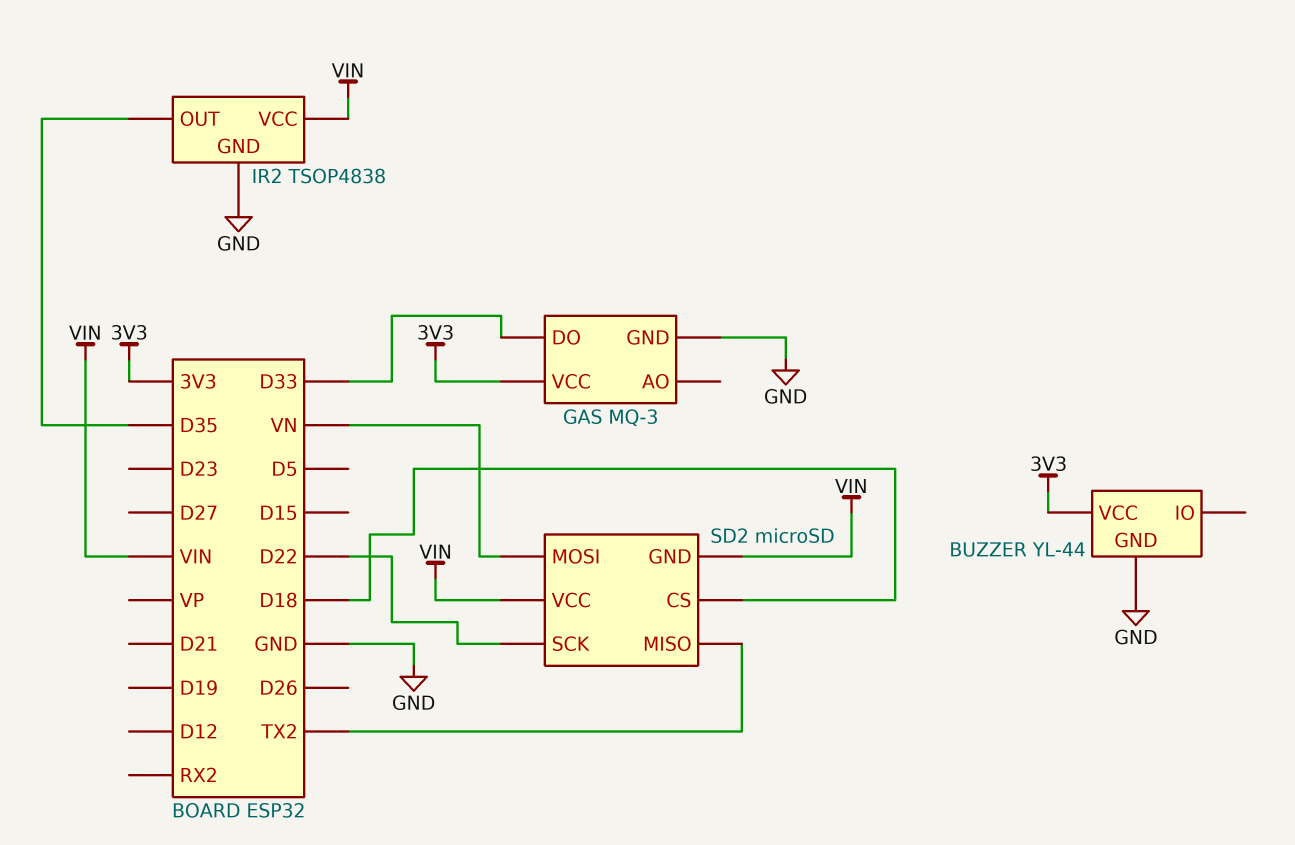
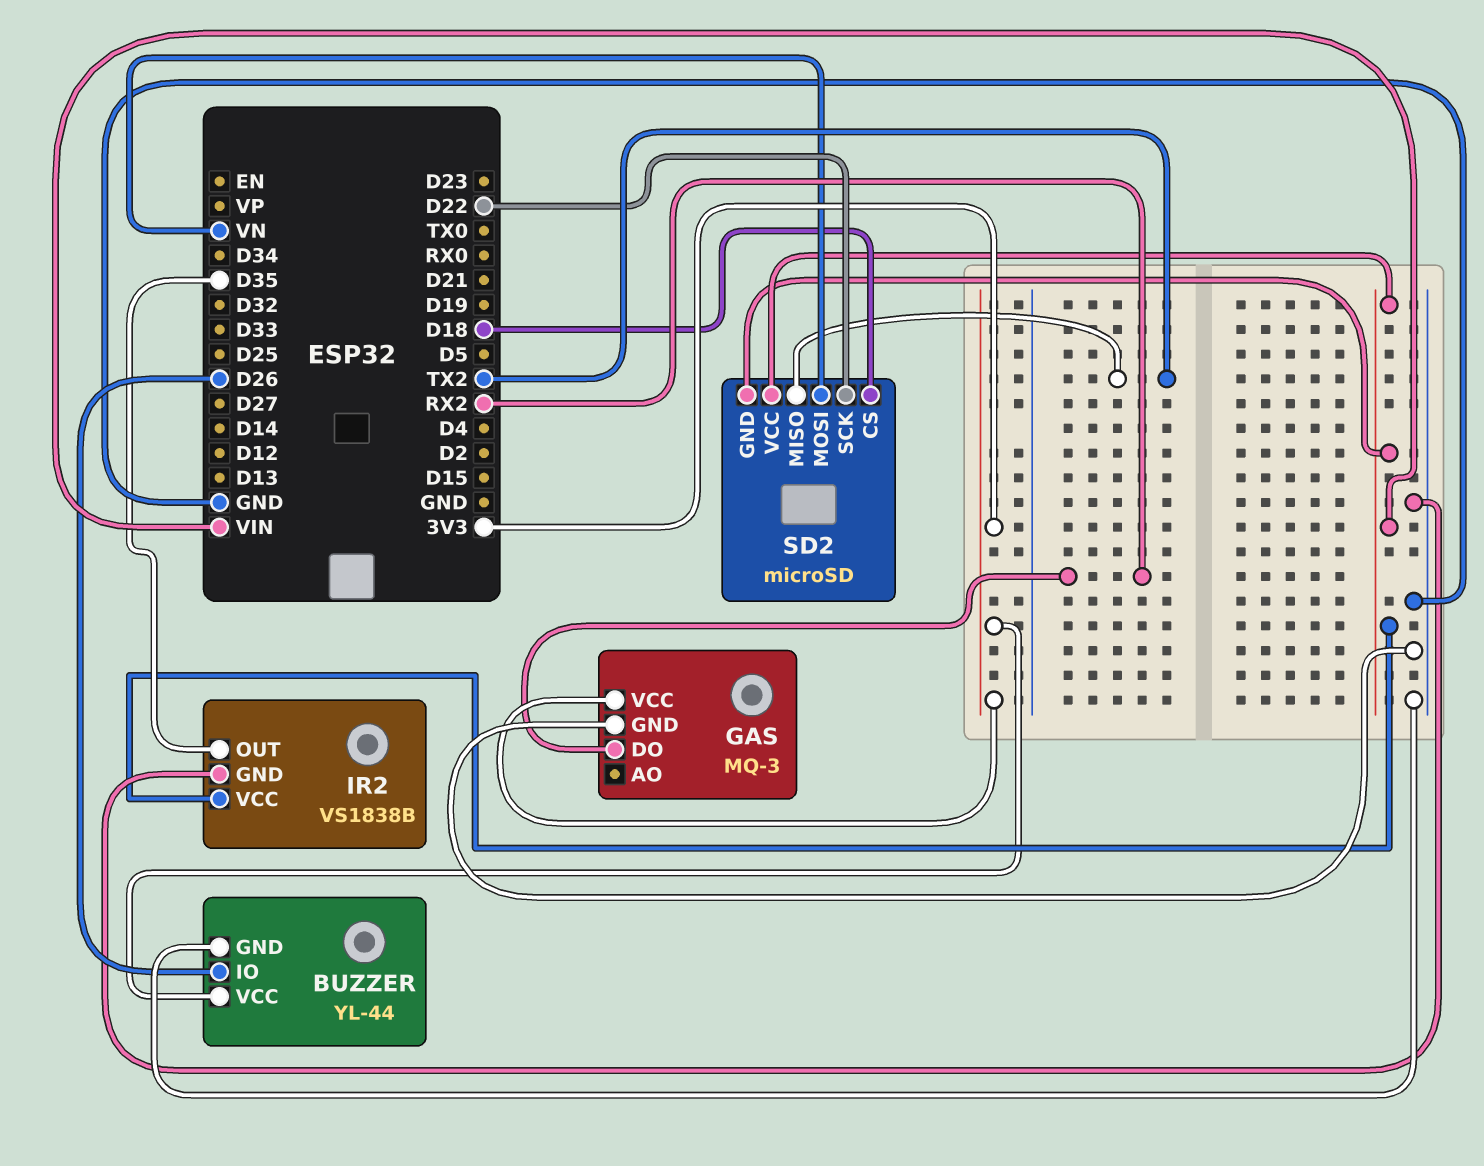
BUZZER pin IO: none -> D26
GAS pin DO: D33 -> RX2
IR2: TSOP4838 -> VS1838B

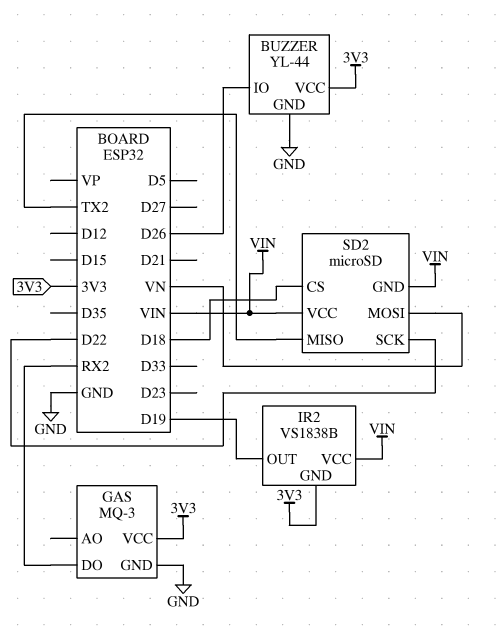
IR2 pin GND: GND -> 3V3
IR2 pin OUT: D35 -> D19

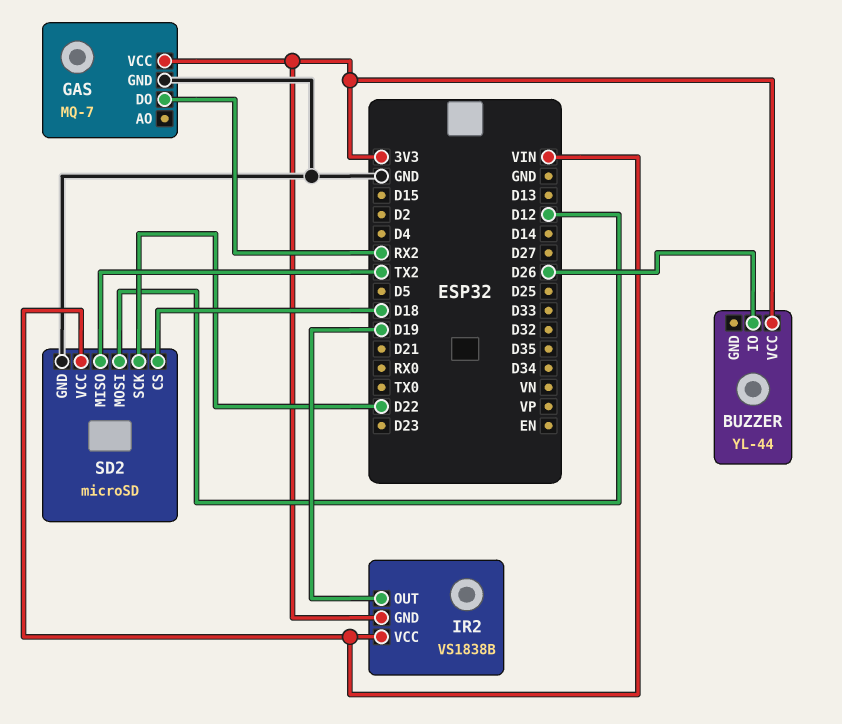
BUZZER pin GND: GND -> none
GAS: MQ-3 -> MQ-7
SD2 pin GND: VIN -> GND
SD2 pin MOSI: VN -> D12

